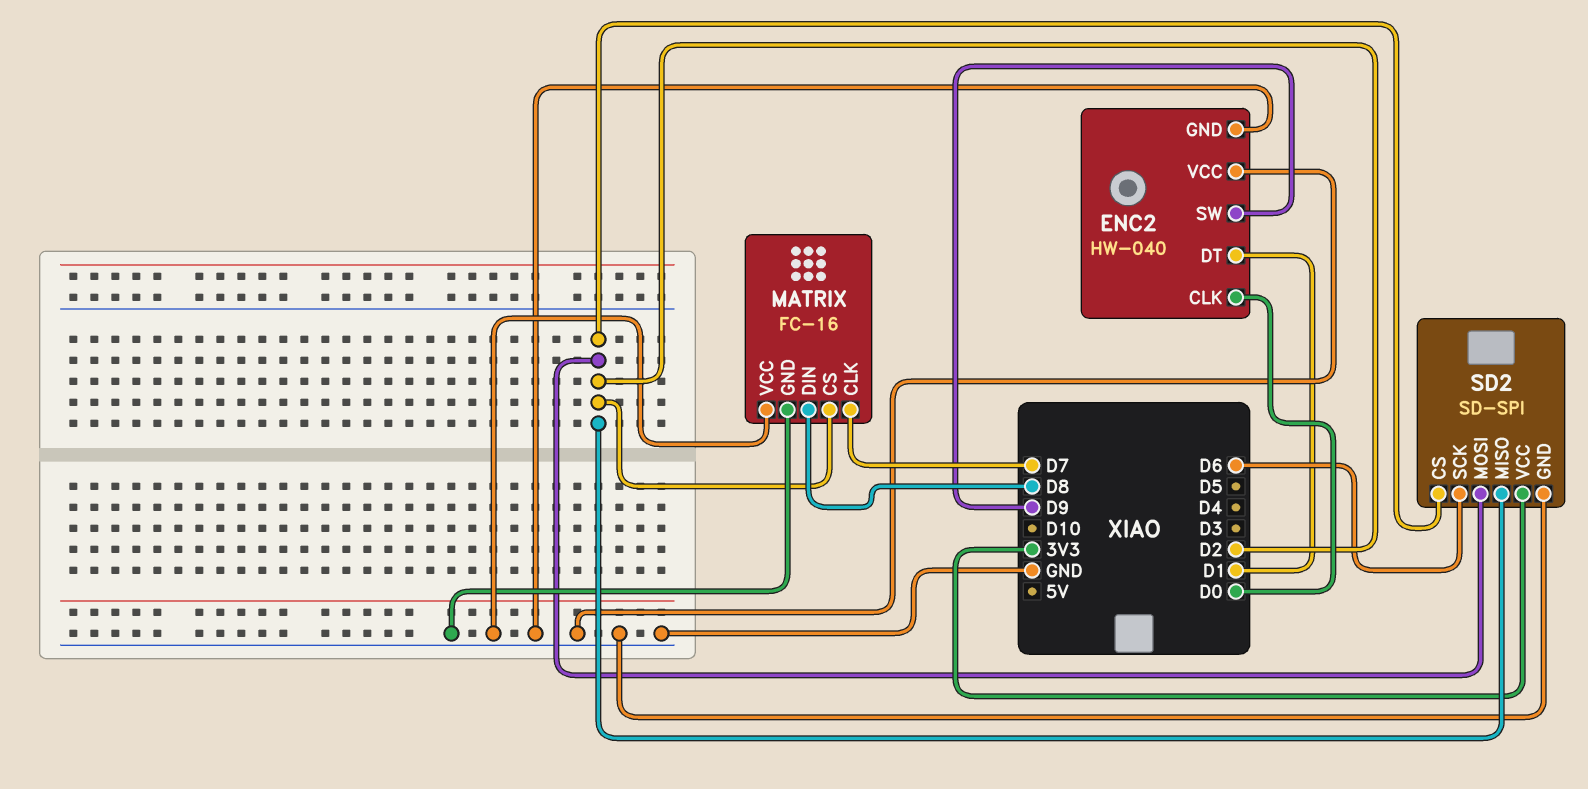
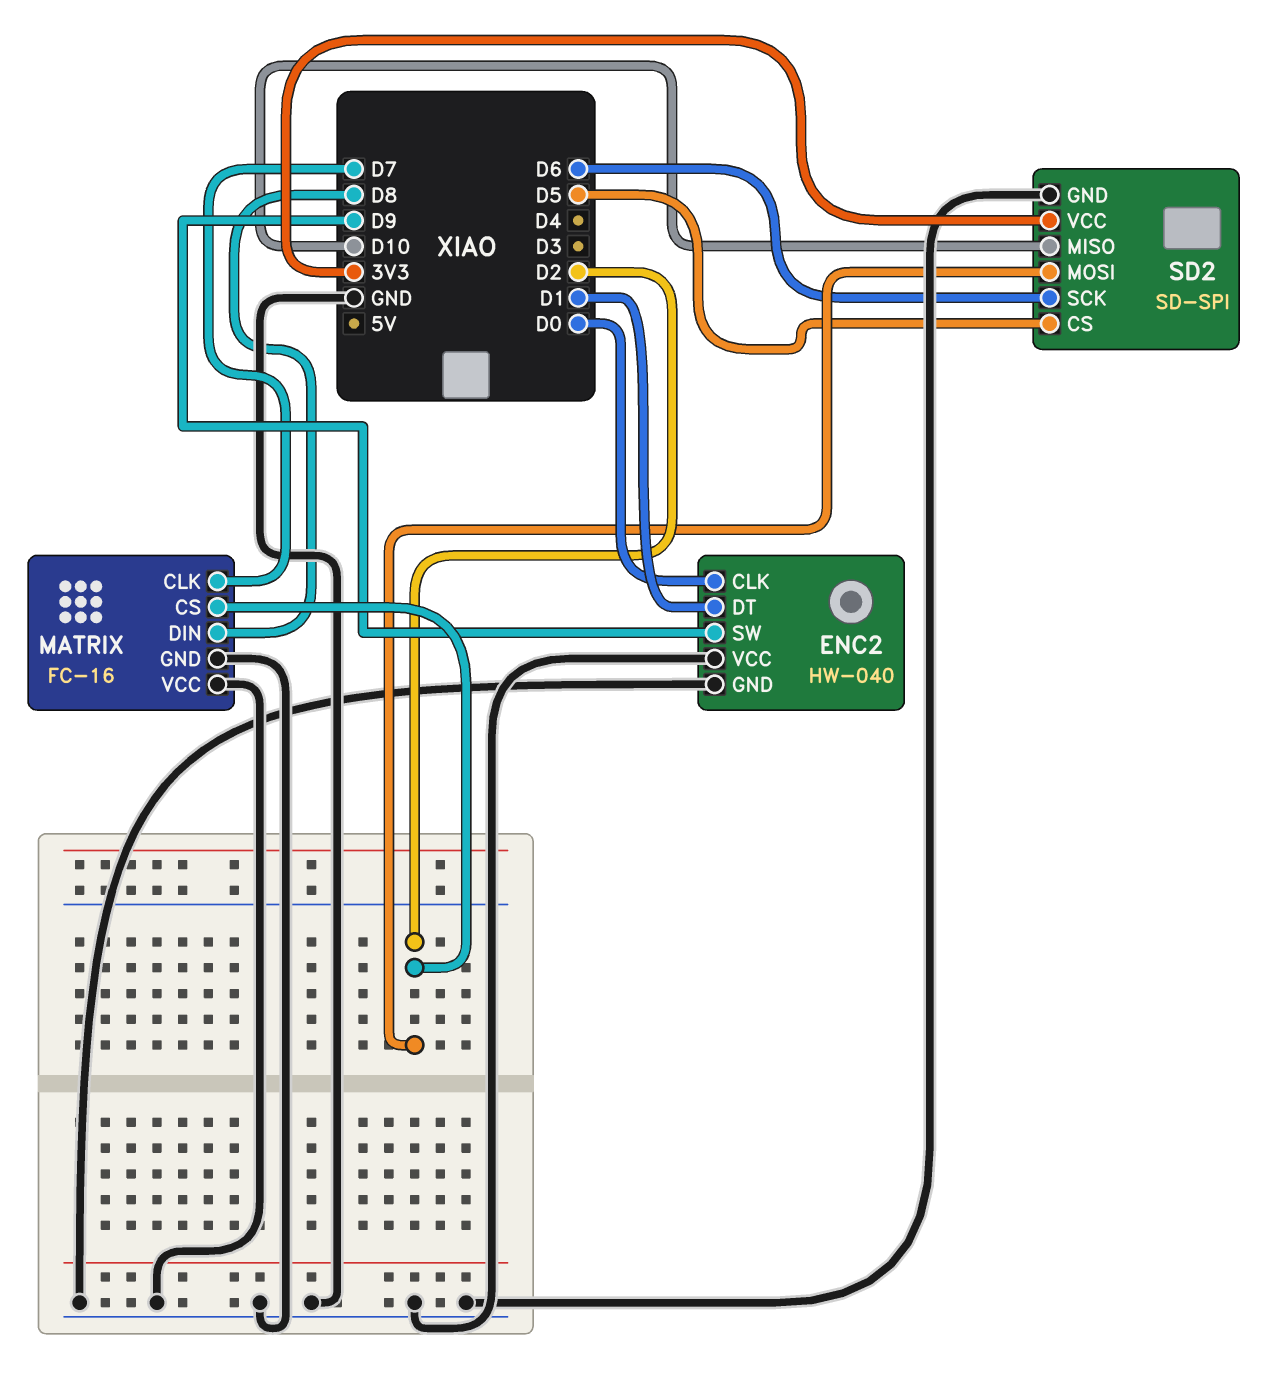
SD2 pin CS: D2 -> D5
SD2 pin MISO: D2 -> D10

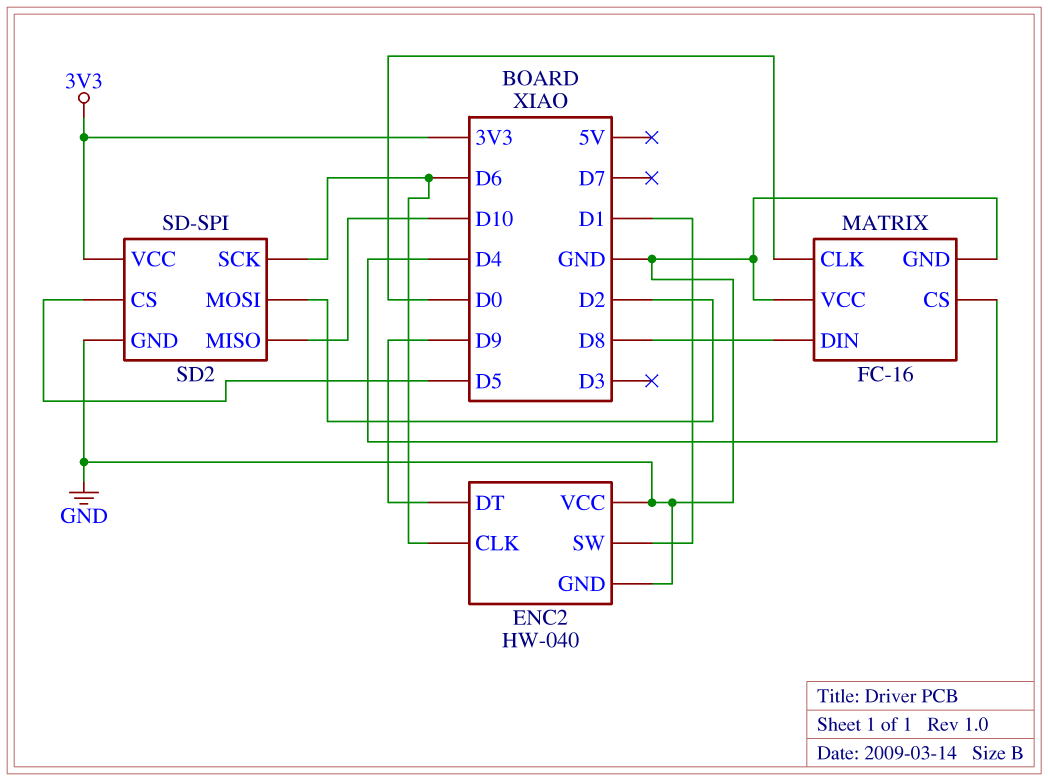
ENC2 pin CLK: D0 -> D6
ENC2 pin DT: D1 -> D9
ENC2 pin SW: D9 -> D1
MATRIX pin CLK: D7 -> D0
MATRIX pin CS: D2 -> D4

